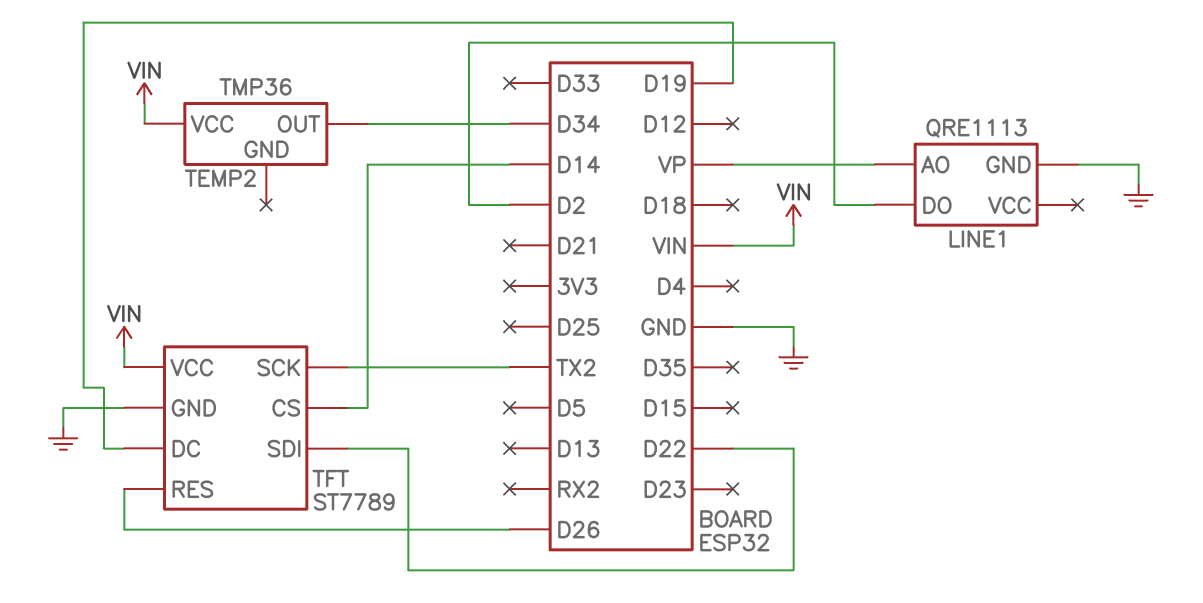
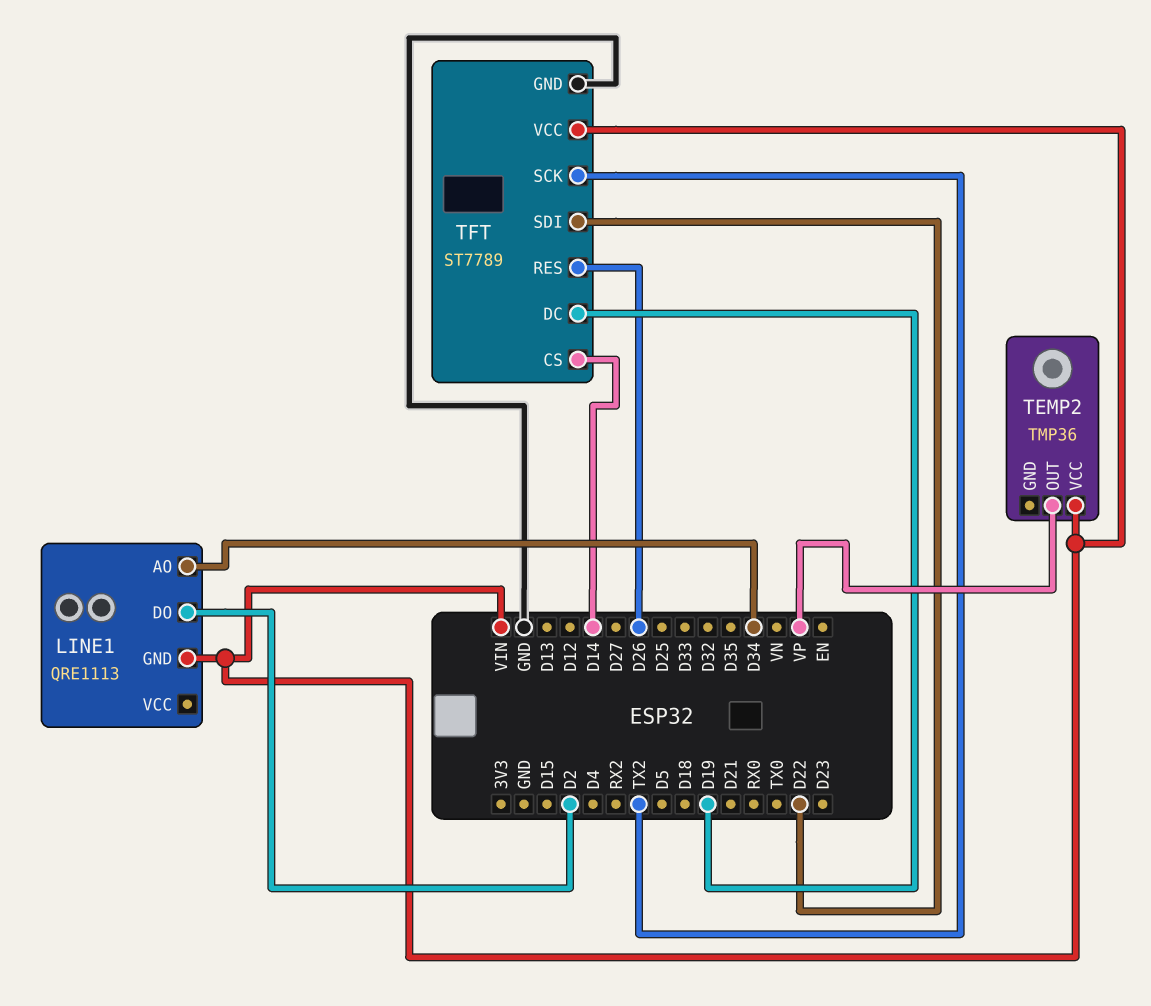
LINE1 pin AO: VP -> D34
LINE1 pin GND: GND -> VIN
TEMP2 pin OUT: D34 -> VP

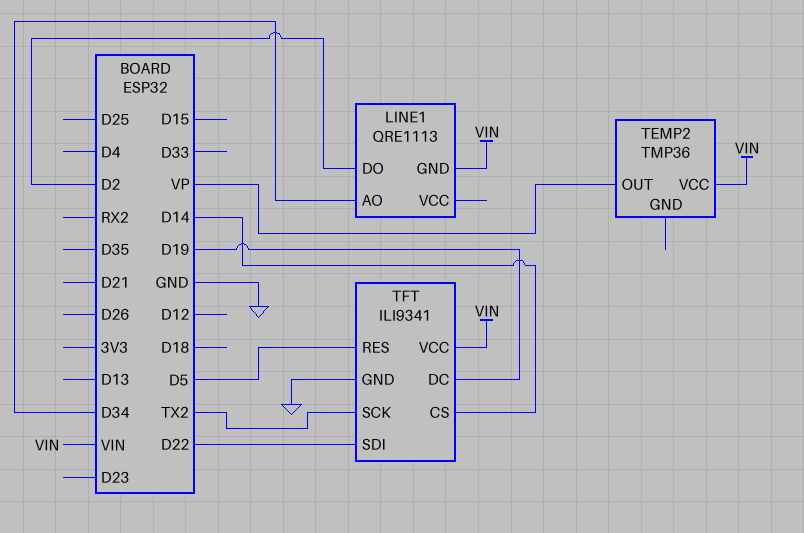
TFT: ST7789 -> ILI9341
TFT pin RES: D26 -> D5

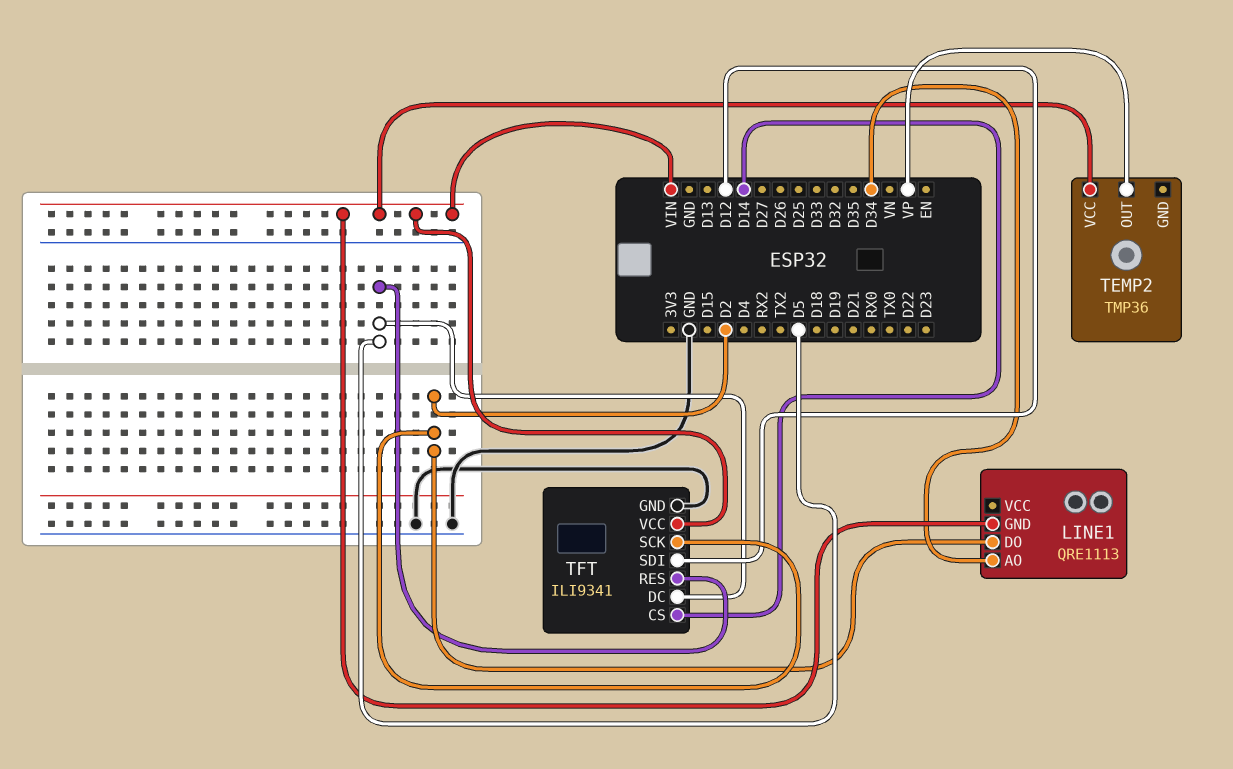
TFT pin DC: D19 -> D5
TFT pin SCK: TX2 -> D2
TFT pin SDI: D22 -> D12

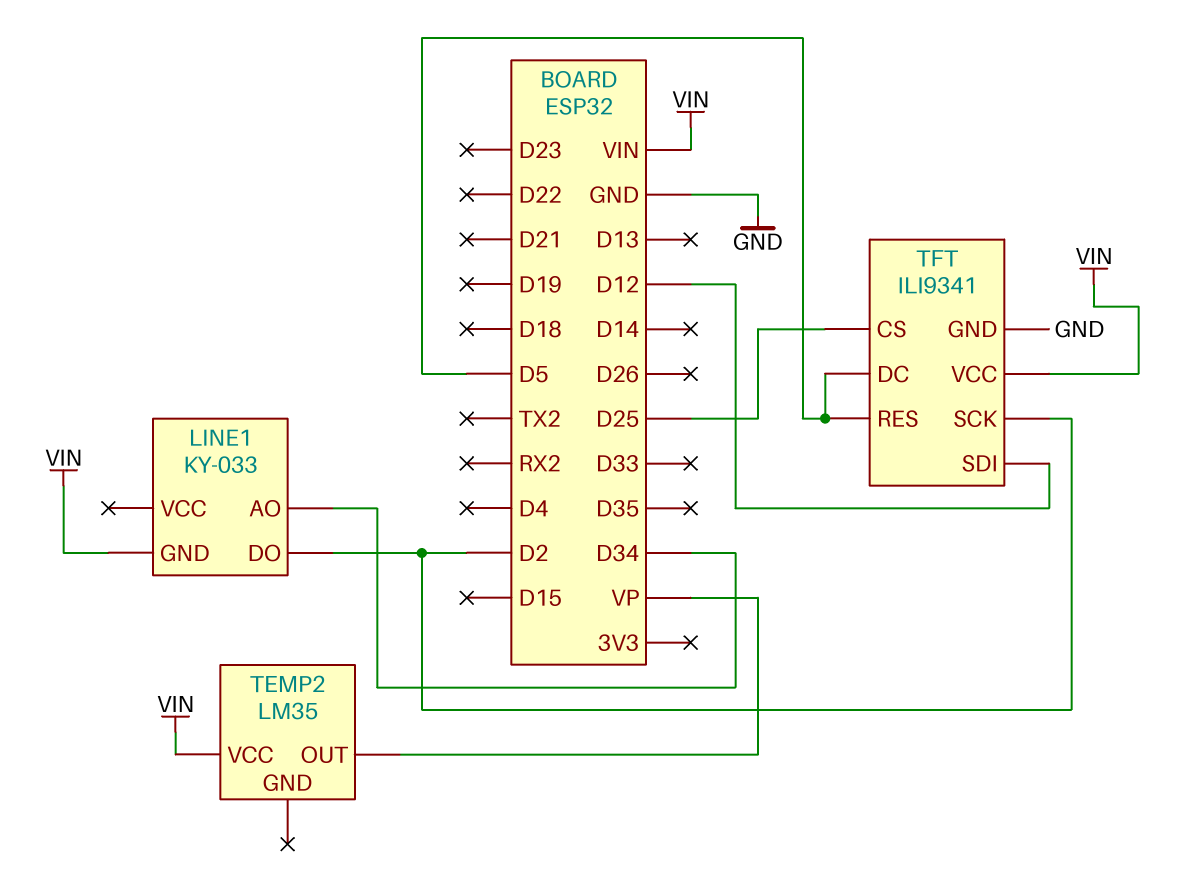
LINE1: QRE1113 -> KY-033
TEMP2: TMP36 -> LM35
TFT pin CS: D14 -> D25

